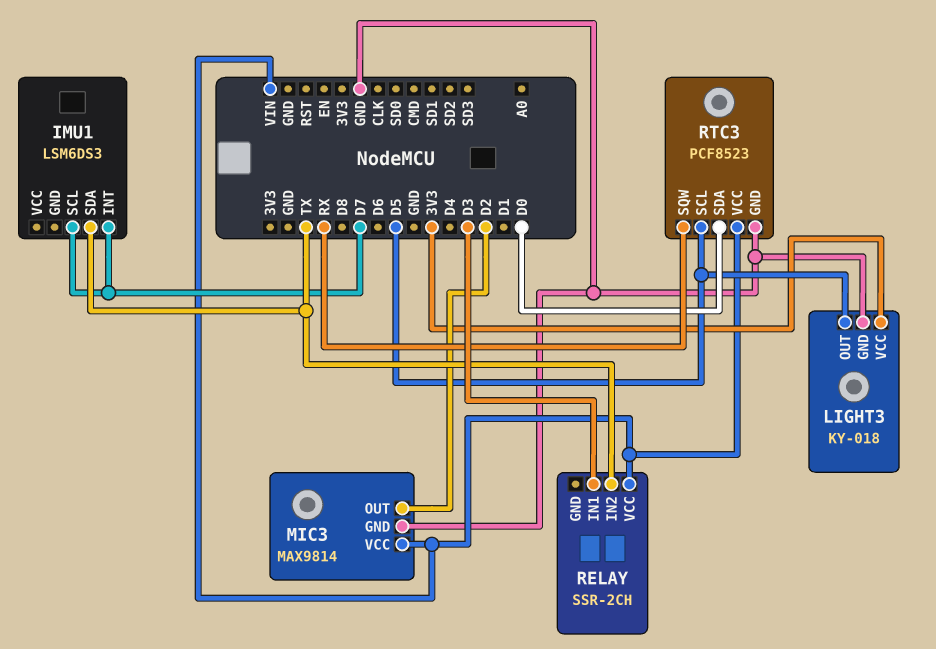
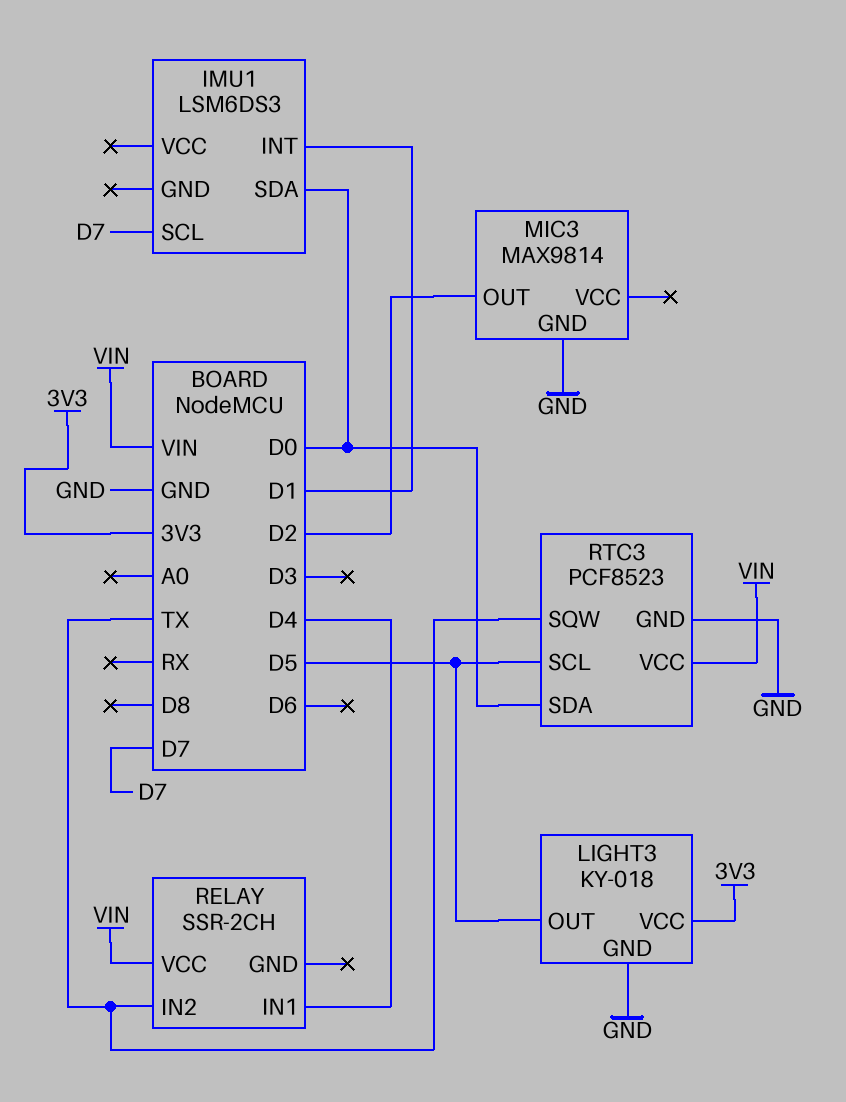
IMU1 pin INT: D7 -> D1
IMU1 pin SDA: TX -> D0
MIC3 pin VCC: VIN -> none
RELAY pin IN1: D3 -> D4
RTC3 pin SQW: RX -> TX

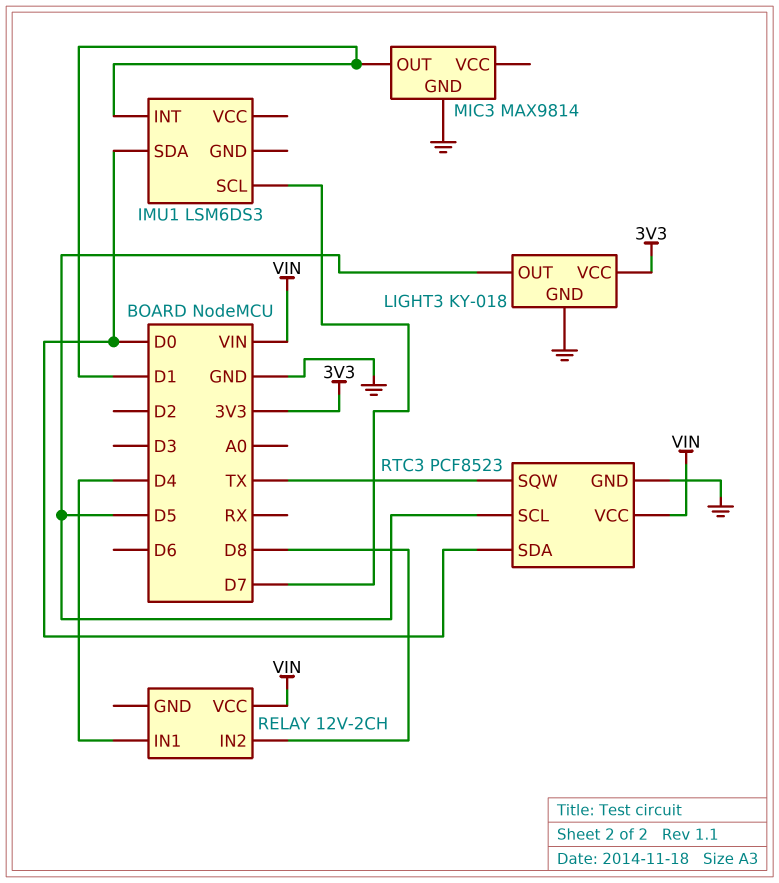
MIC3 pin OUT: D2 -> D1
RELAY: SSR-2CH -> 12V-2CH
RELAY pin IN2: TX -> D8

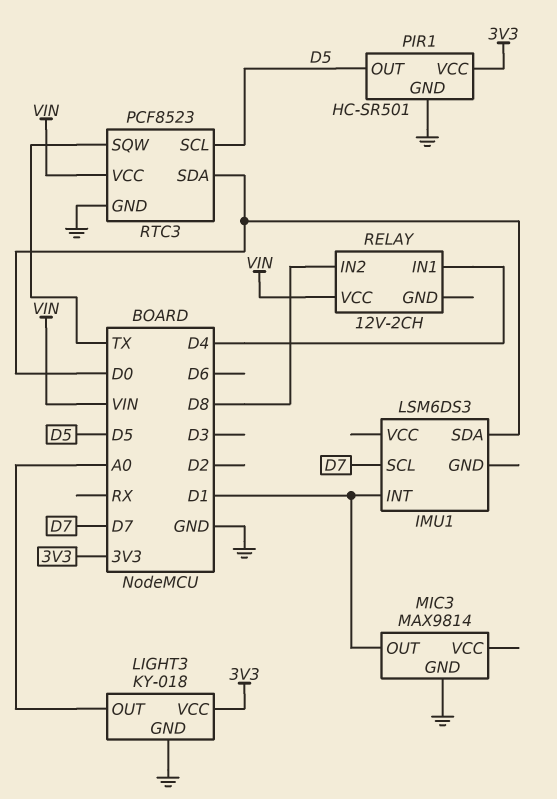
LIGHT3 pin OUT: D5 -> A0
PIR1: none -> HC-SR501
PIR1 pin GND: none -> GND
PIR1 pin OUT: none -> D5
PIR1 pin VCC: none -> 3V3

